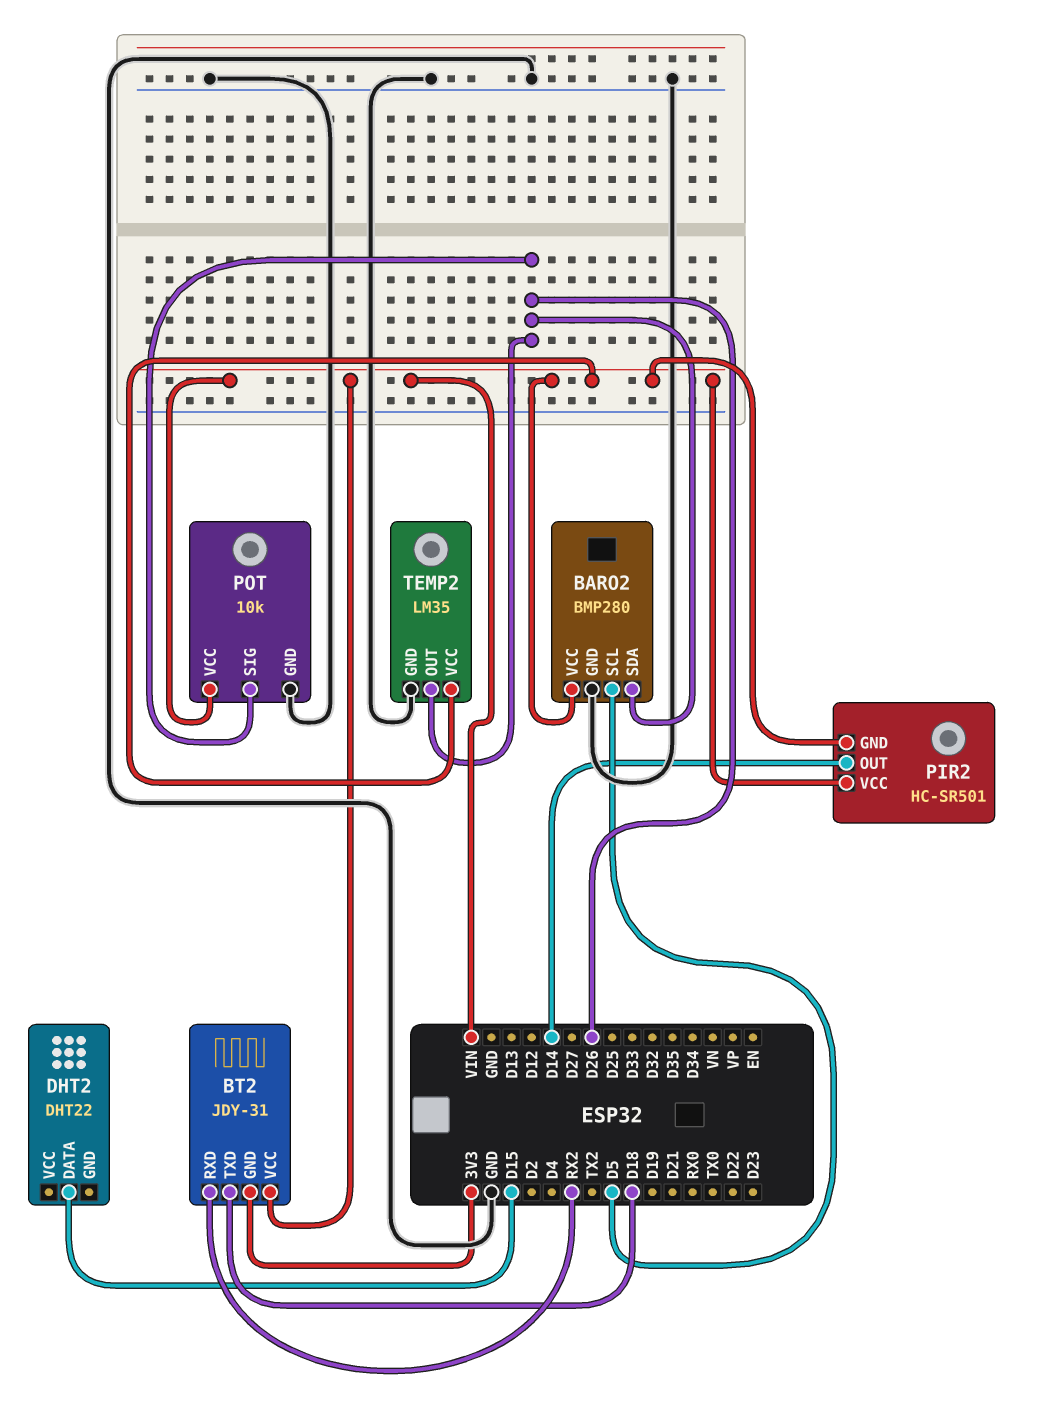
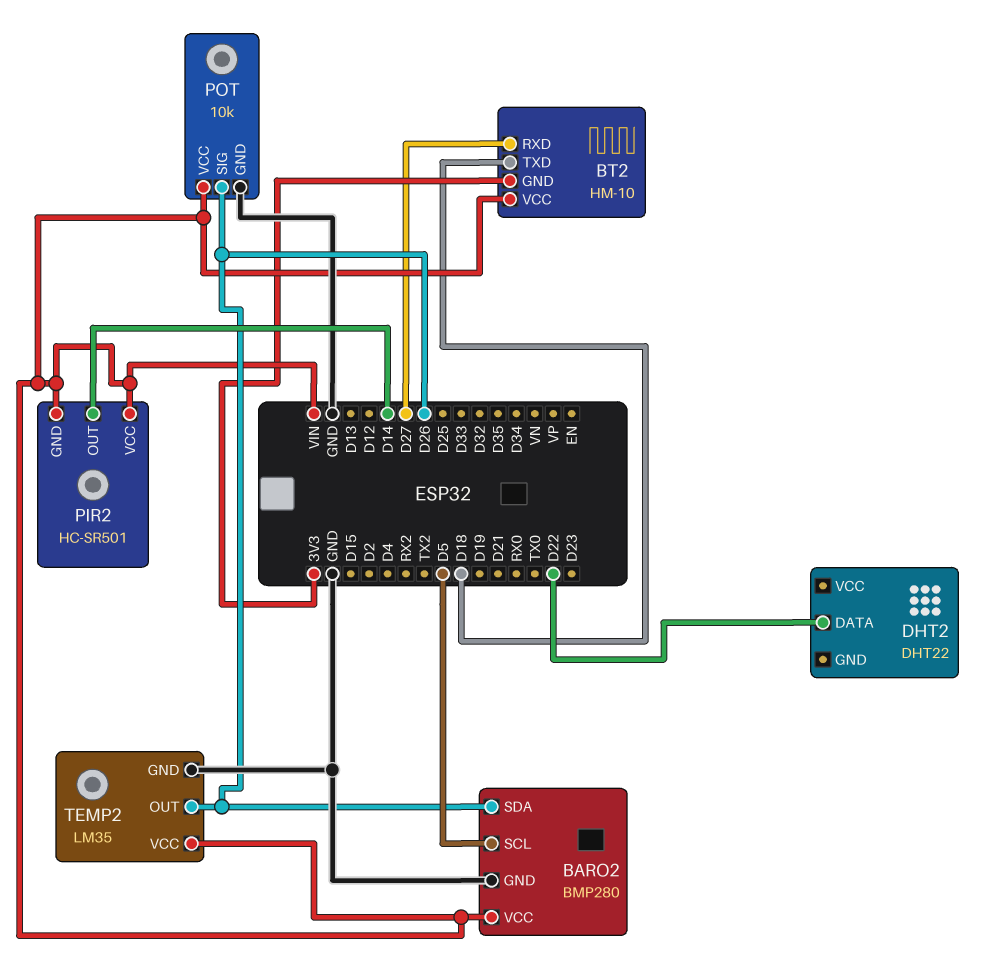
BT2: JDY-31 -> HM-10
BT2 pin RXD: RX2 -> D27
DHT2 pin DATA: D15 -> D22

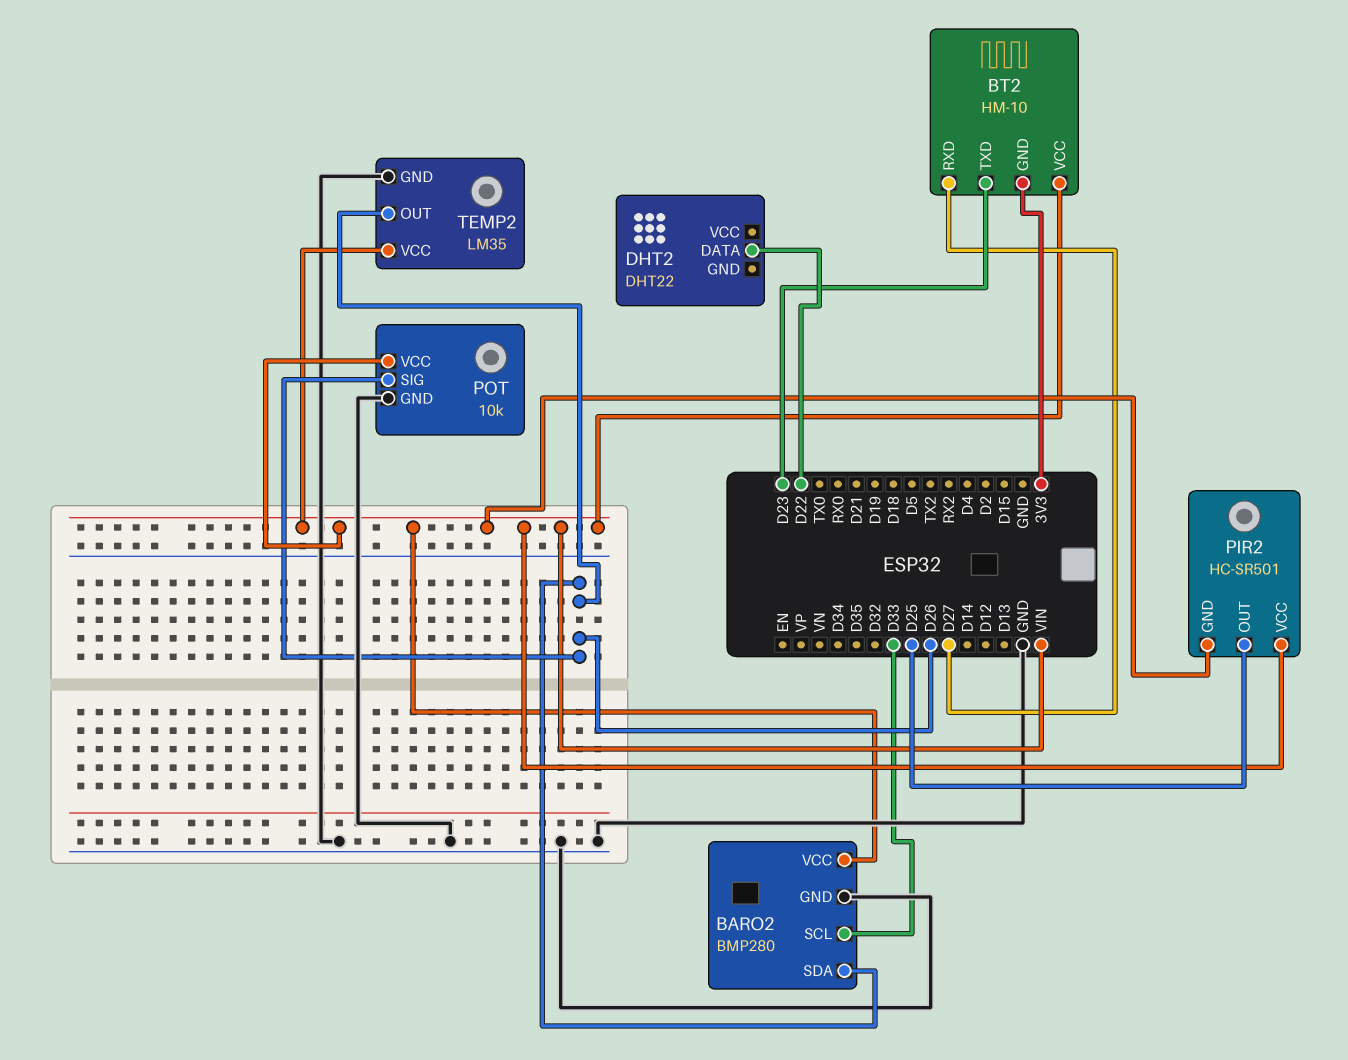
BARO2 pin SCL: D5 -> D33
BT2 pin TXD: D18 -> D23
PIR2 pin OUT: D14 -> D25

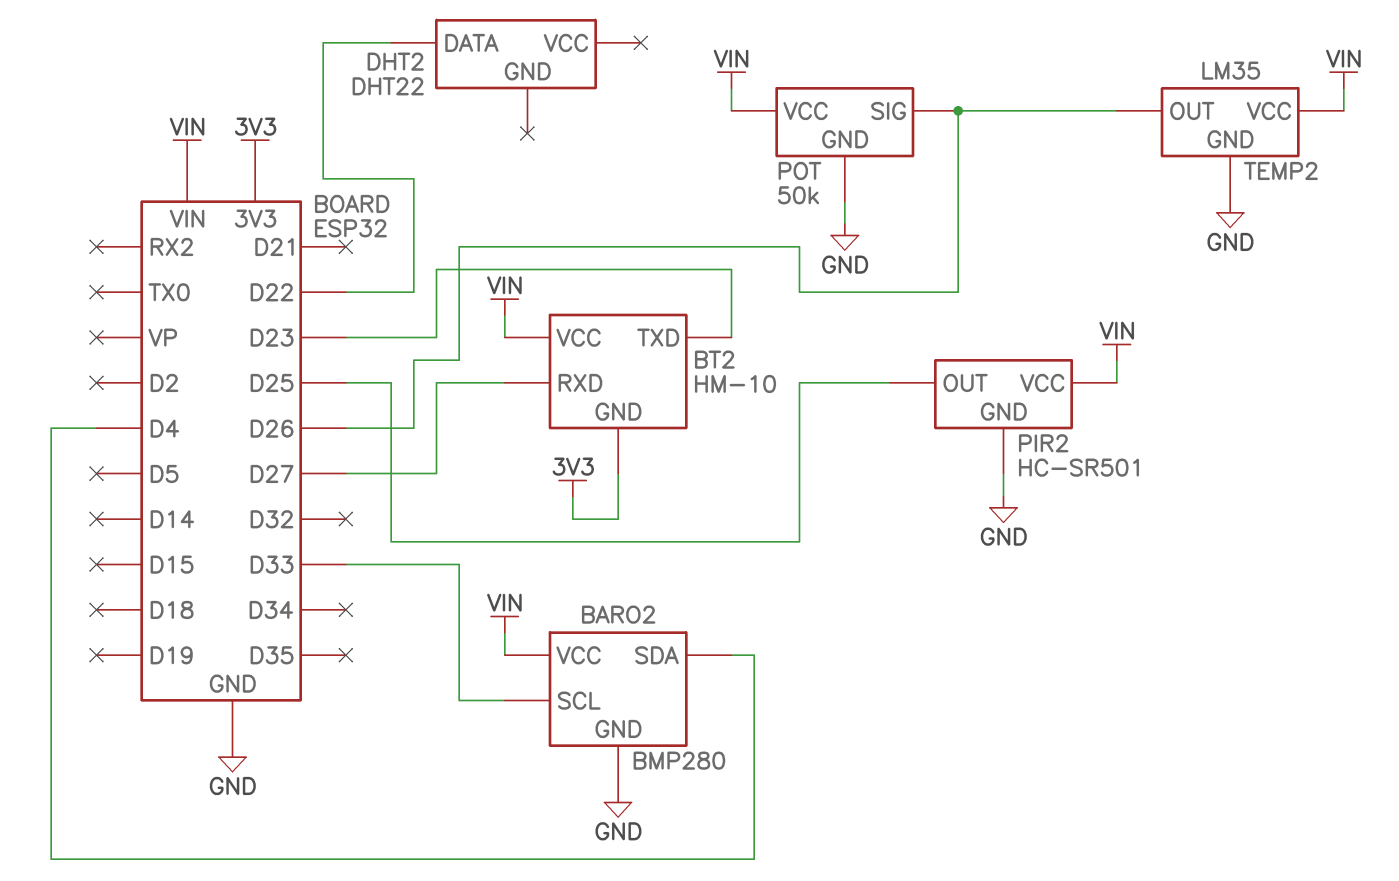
BARO2 pin SDA: D26 -> D4
PIR2 pin GND: VIN -> GND
POT: 10k -> 50k

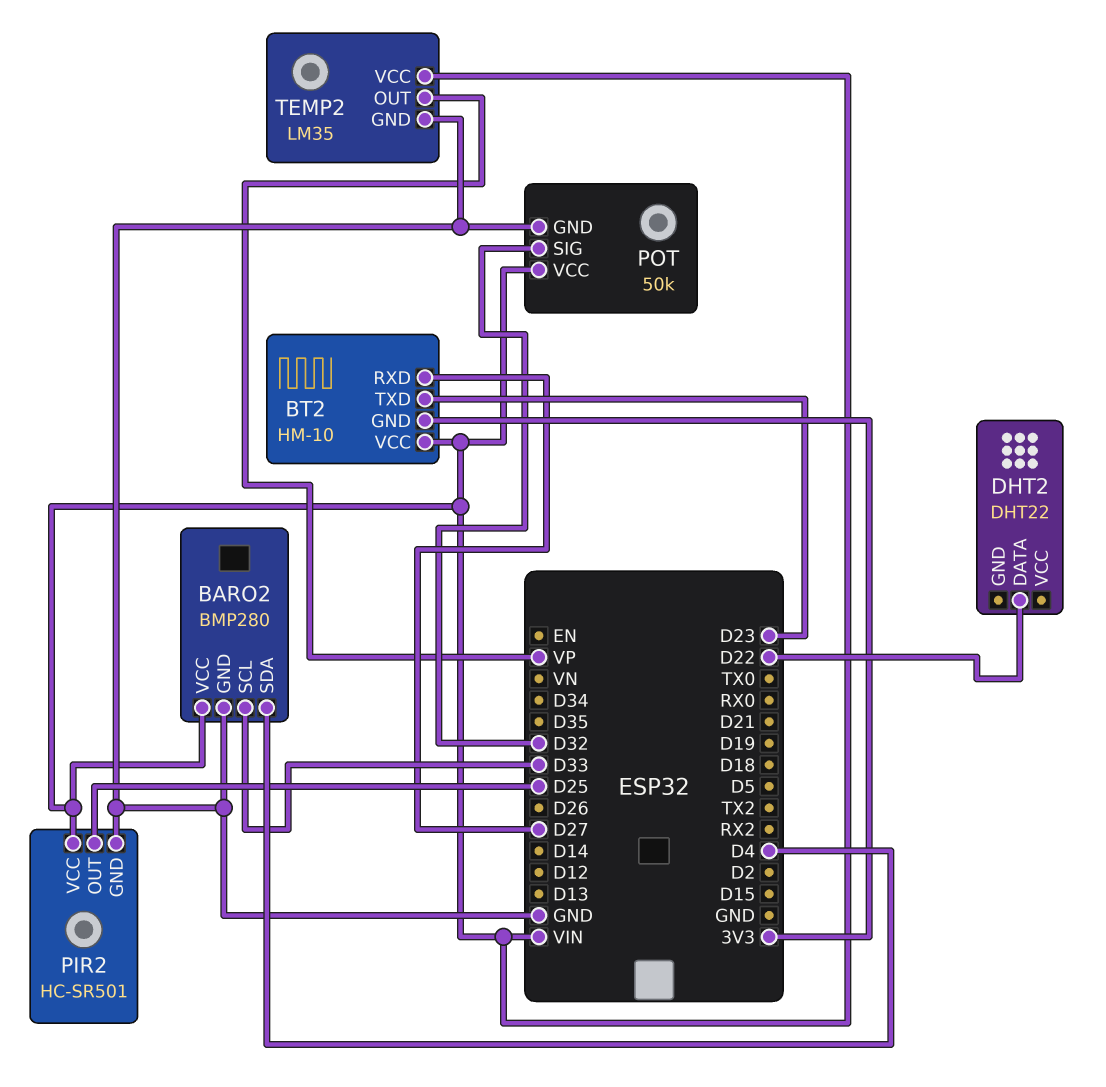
POT pin SIG: D26 -> D32
TEMP2 pin OUT: D26 -> VP

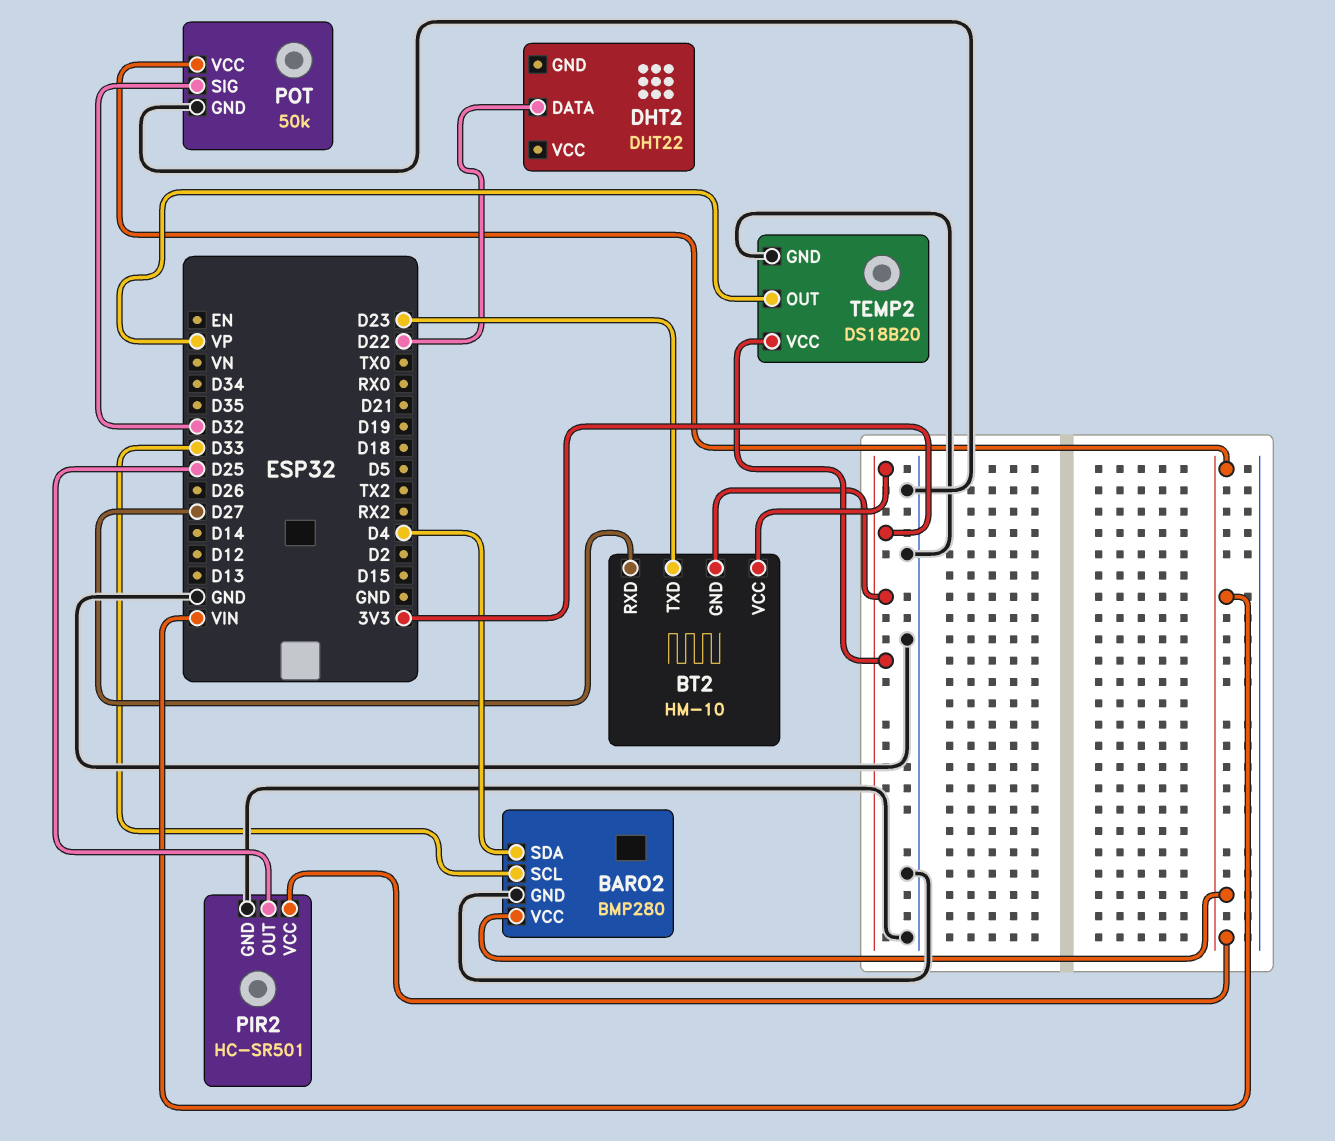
BT2 pin VCC: VIN -> 3V3
TEMP2: LM35 -> DS18B20
TEMP2 pin VCC: VIN -> 3V3

